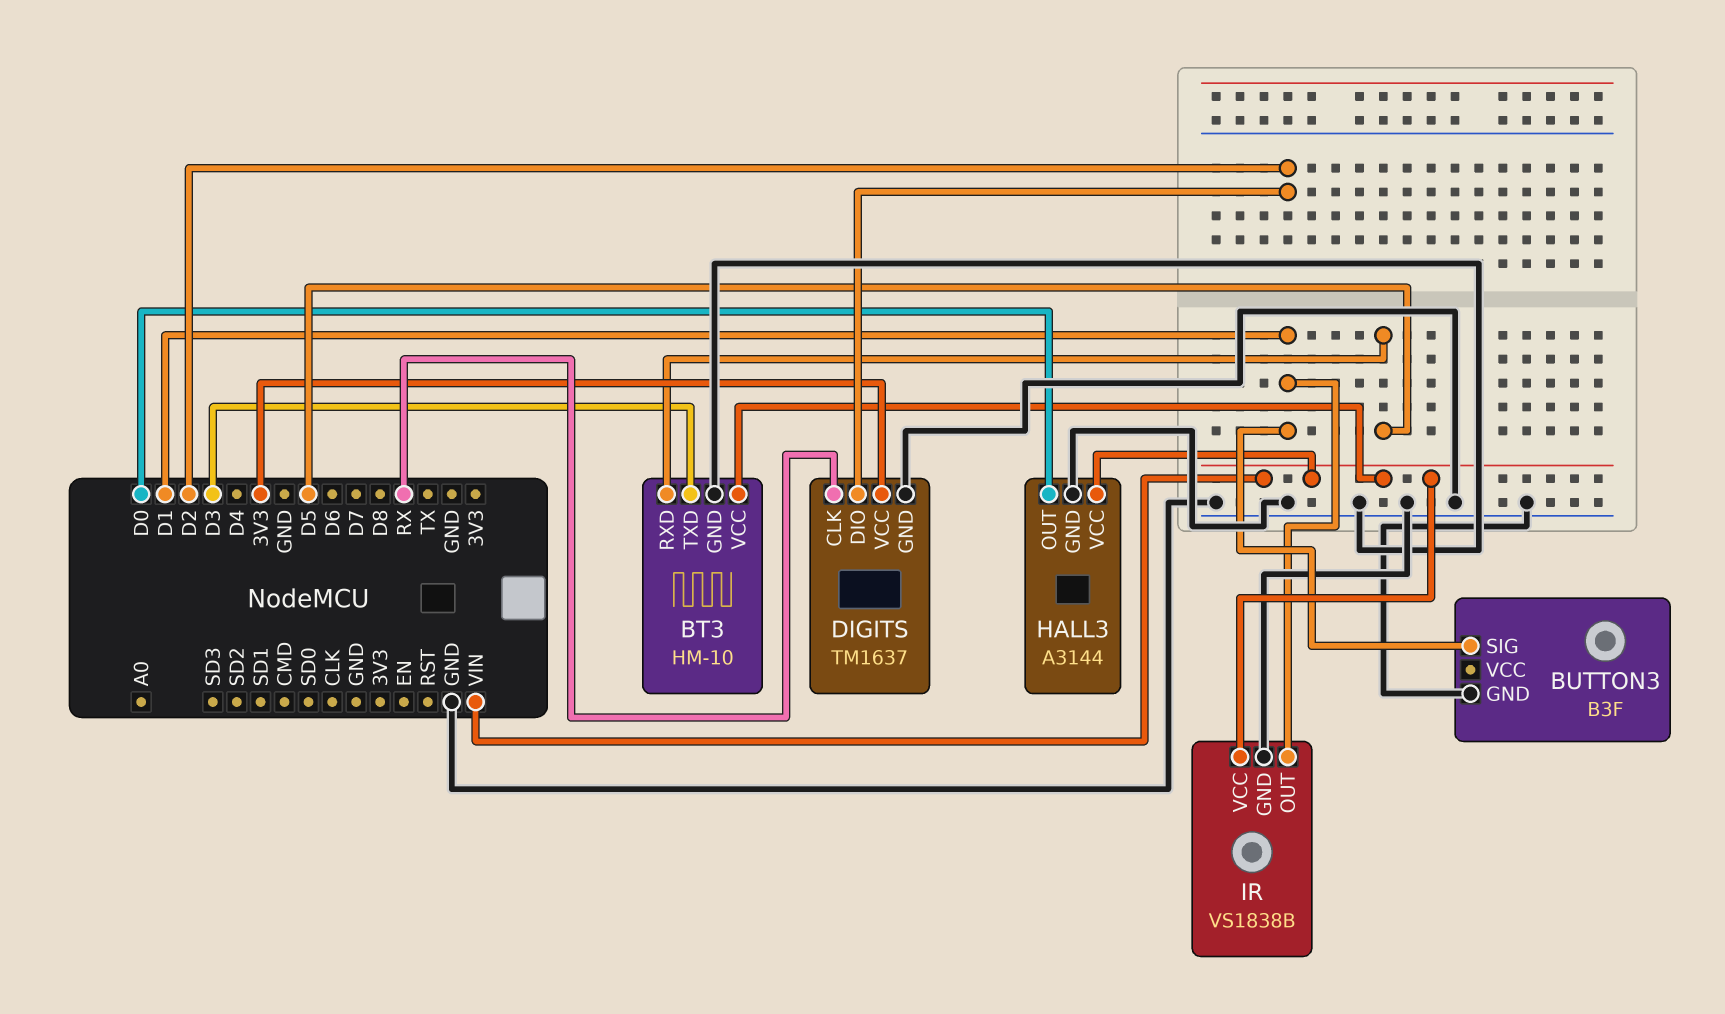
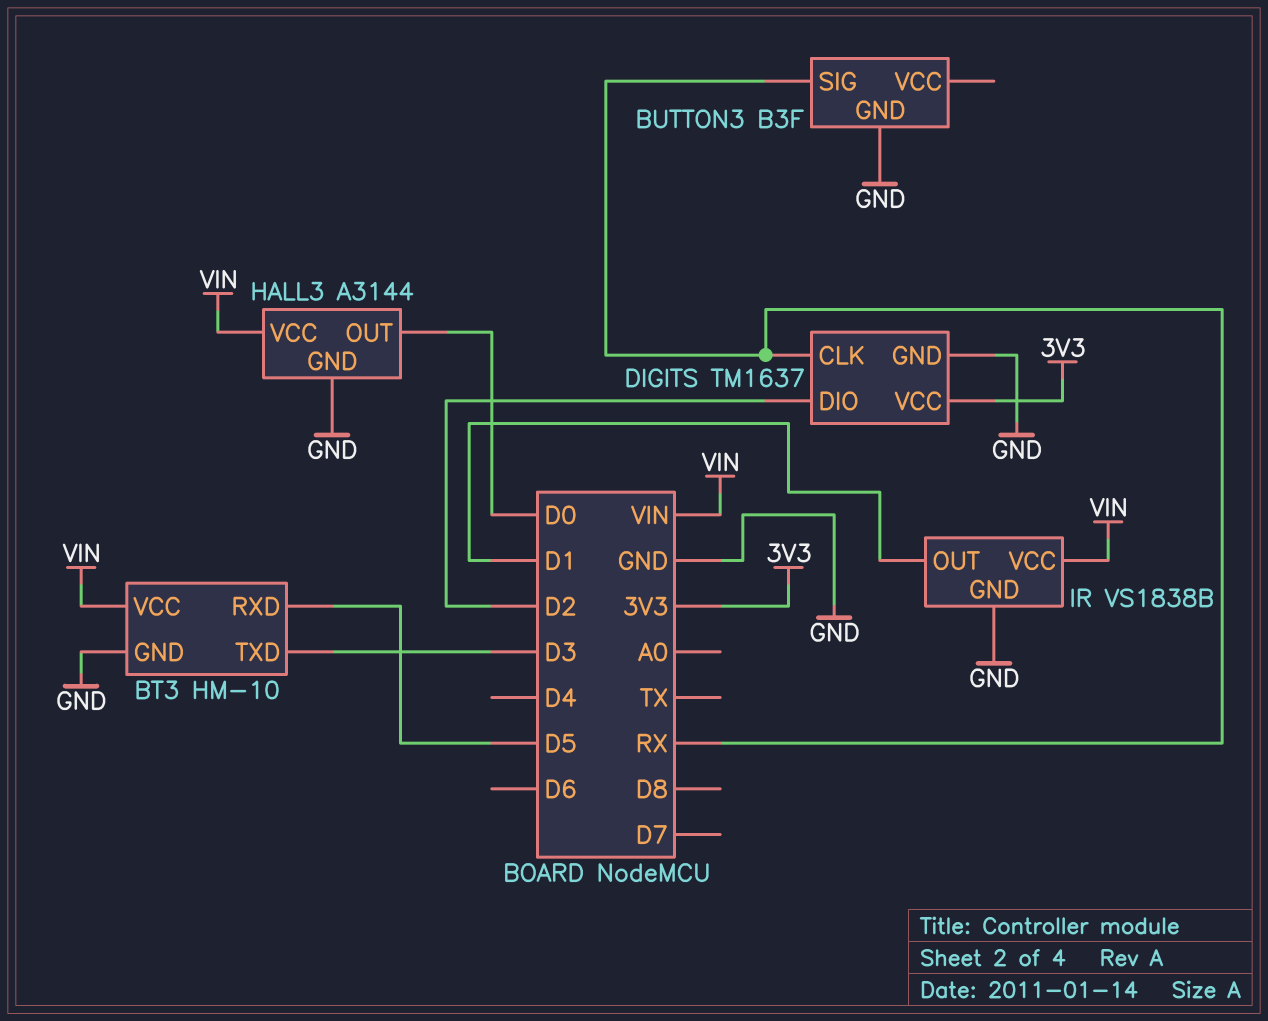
BUTTON3 pin SIG: D1 -> RX

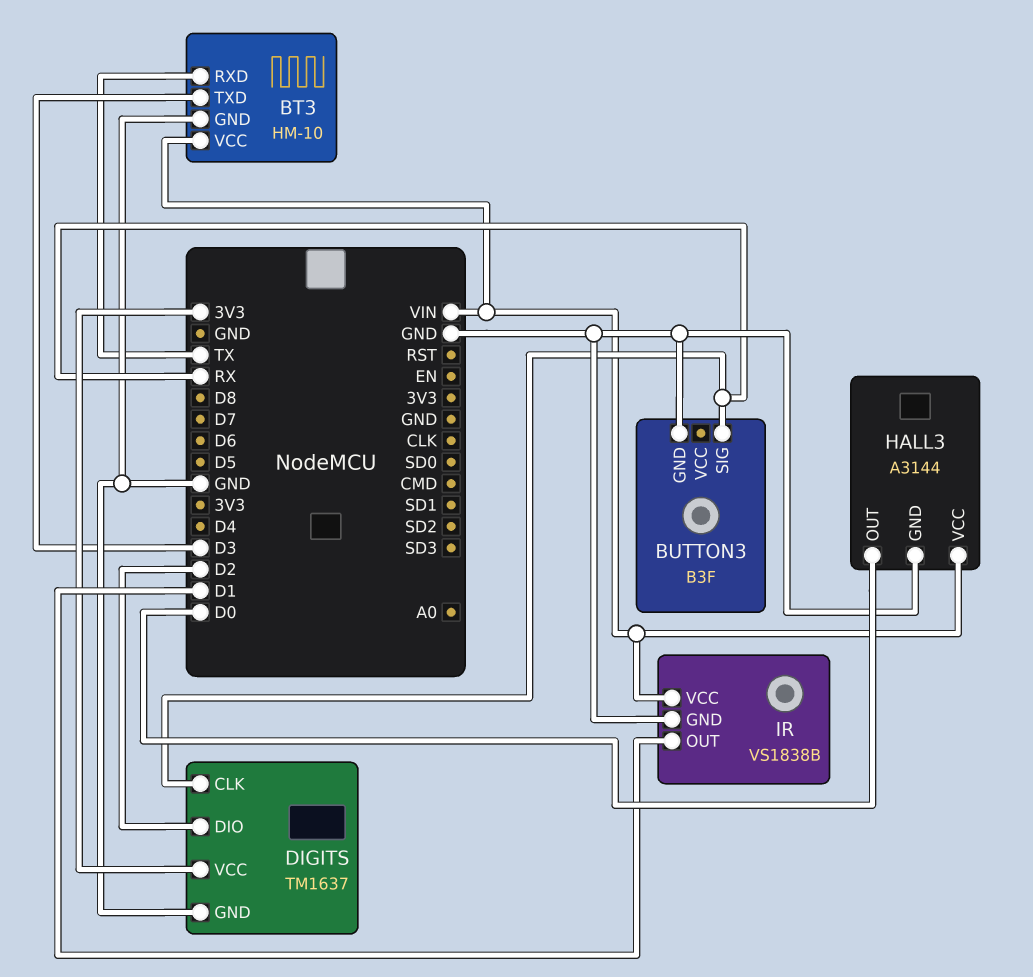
BT3 pin RXD: D5 -> TX

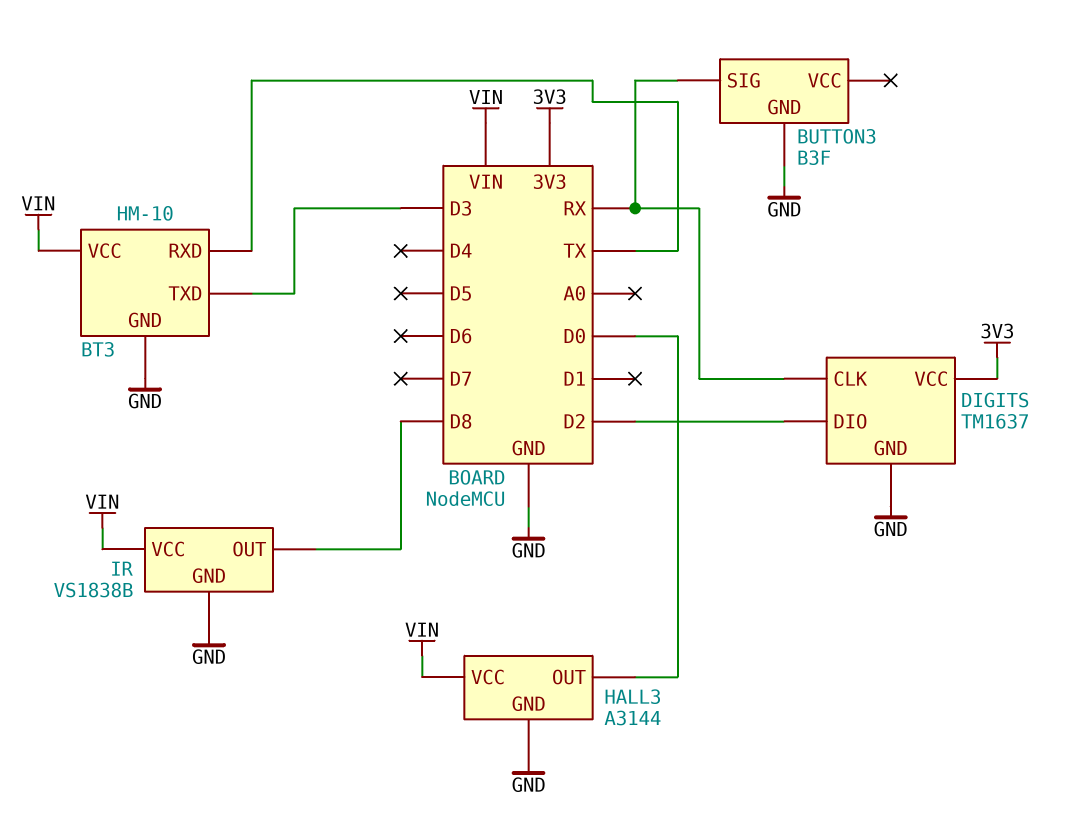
IR pin OUT: D1 -> D8

